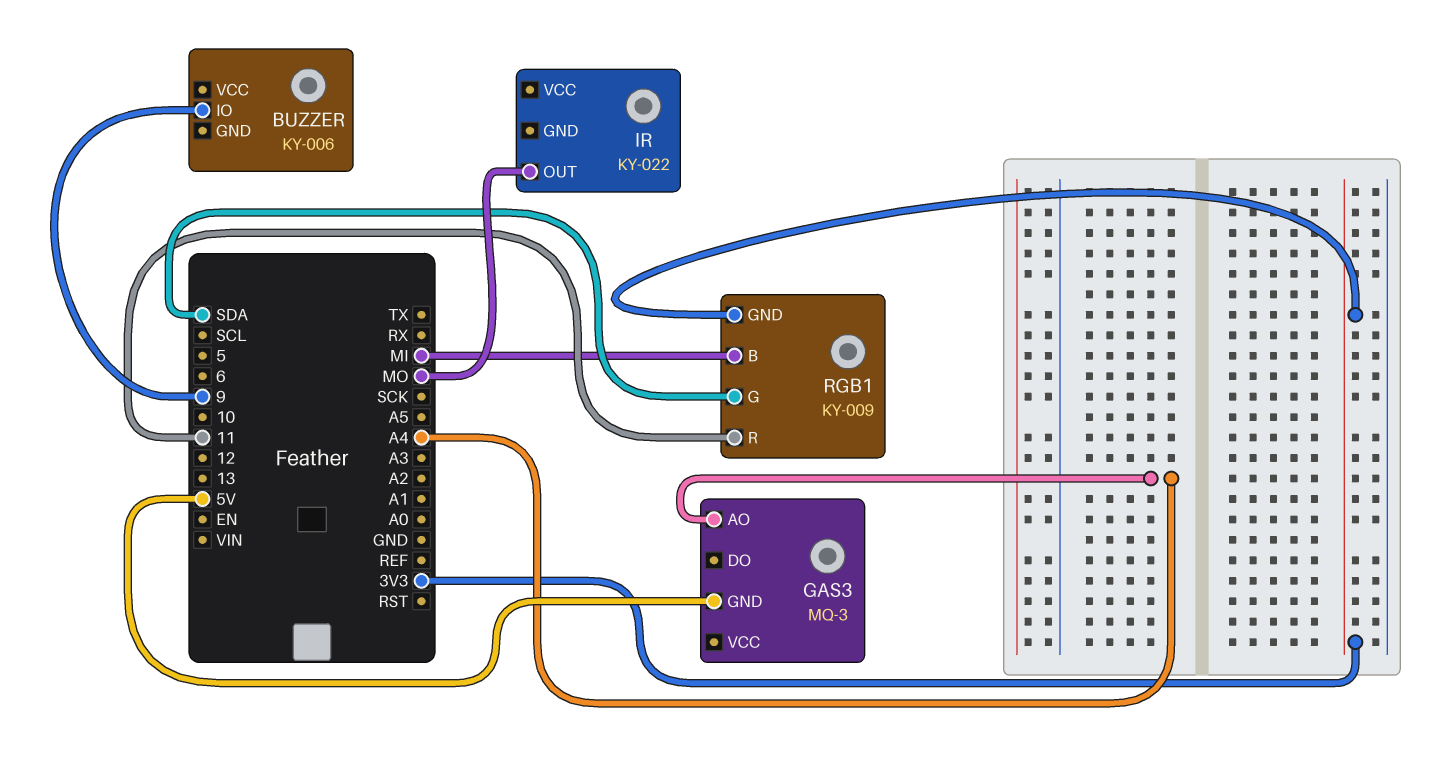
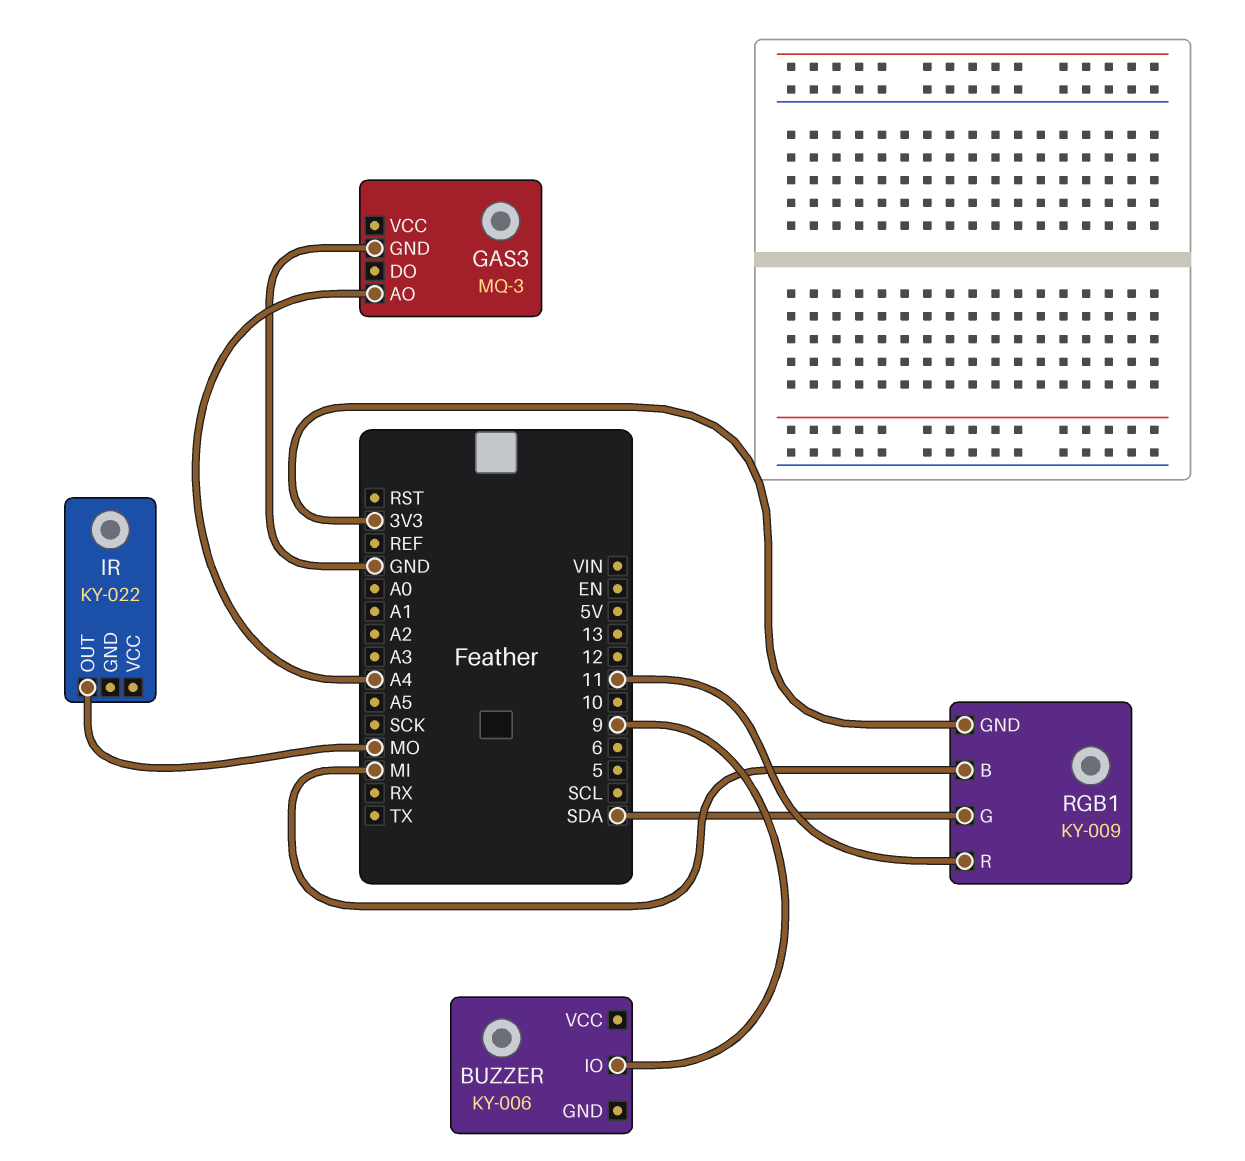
GAS3 pin GND: 5V -> GND

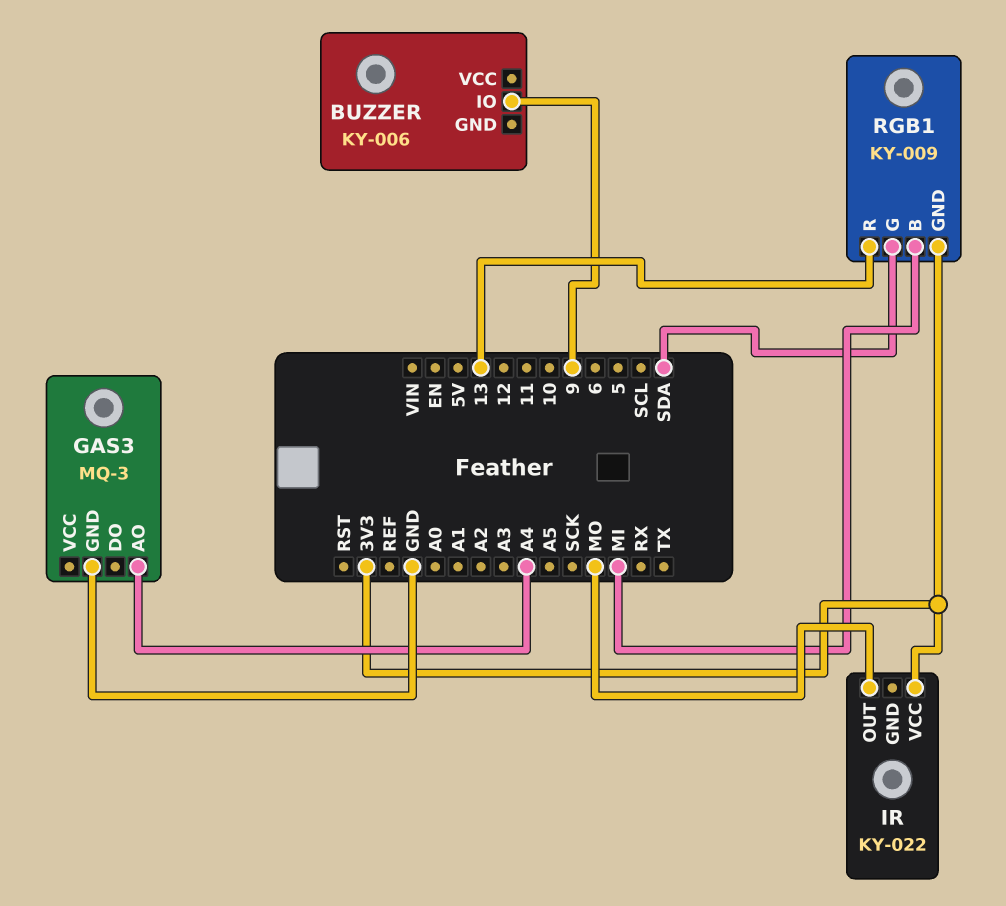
IR pin VCC: none -> 3V3
RGB1 pin R: 11 -> 13

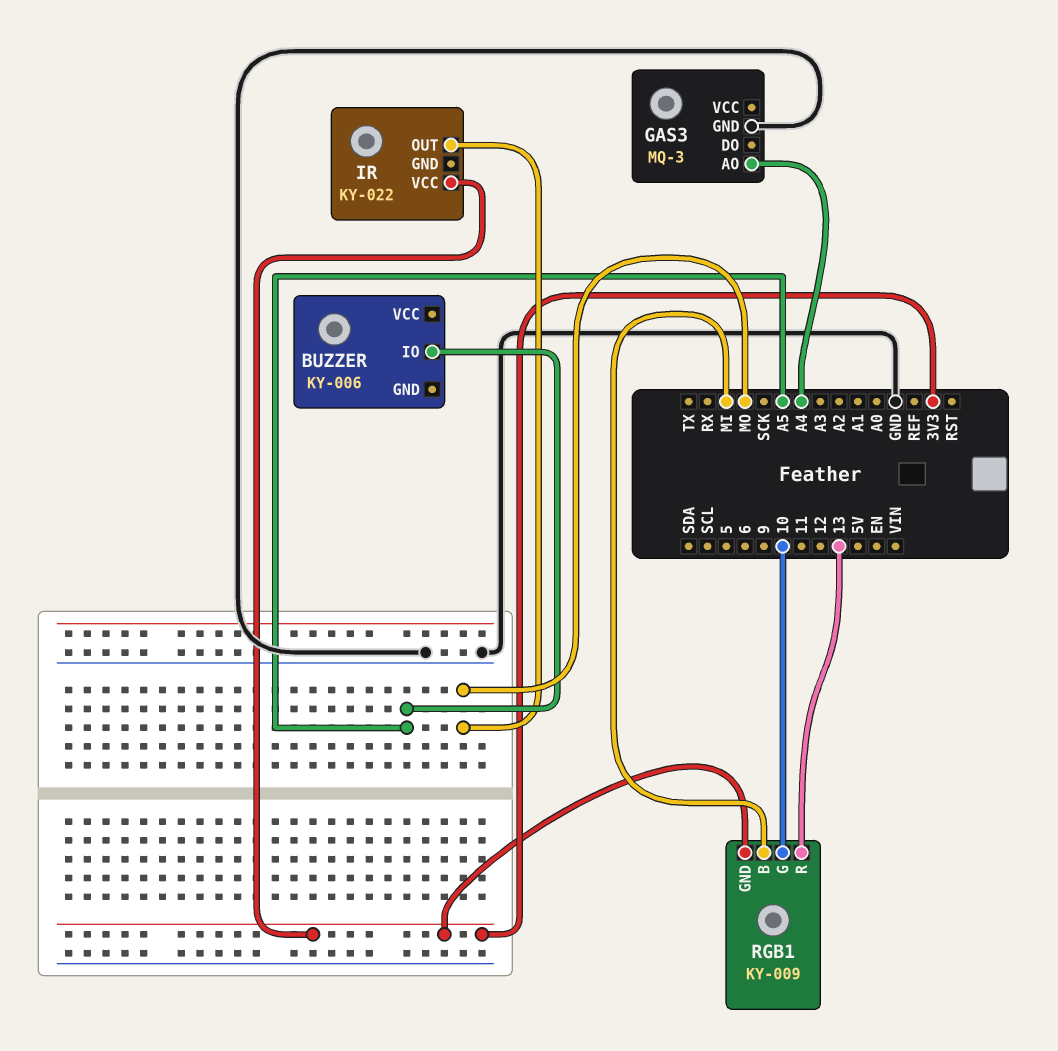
BUZZER pin IO: 9 -> A5
RGB1 pin G: SDA -> 10

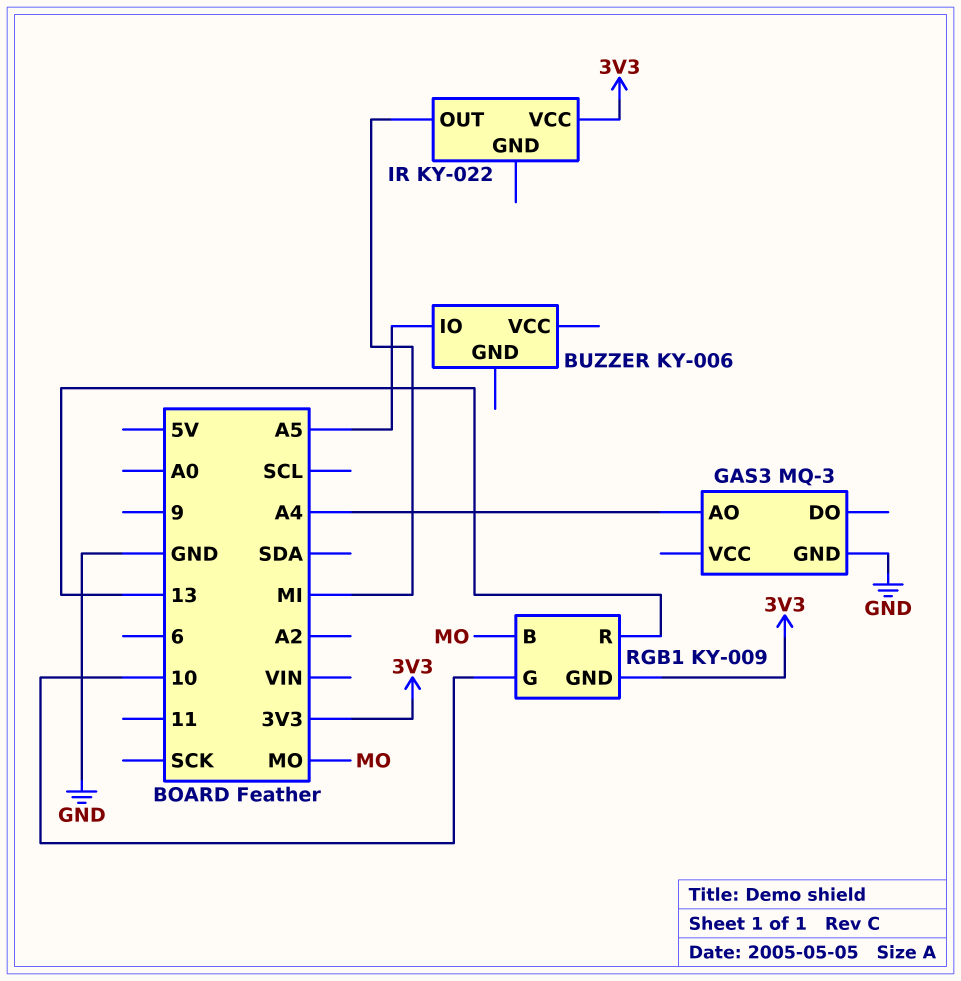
IR pin OUT: MO -> MI
RGB1 pin B: MI -> MO

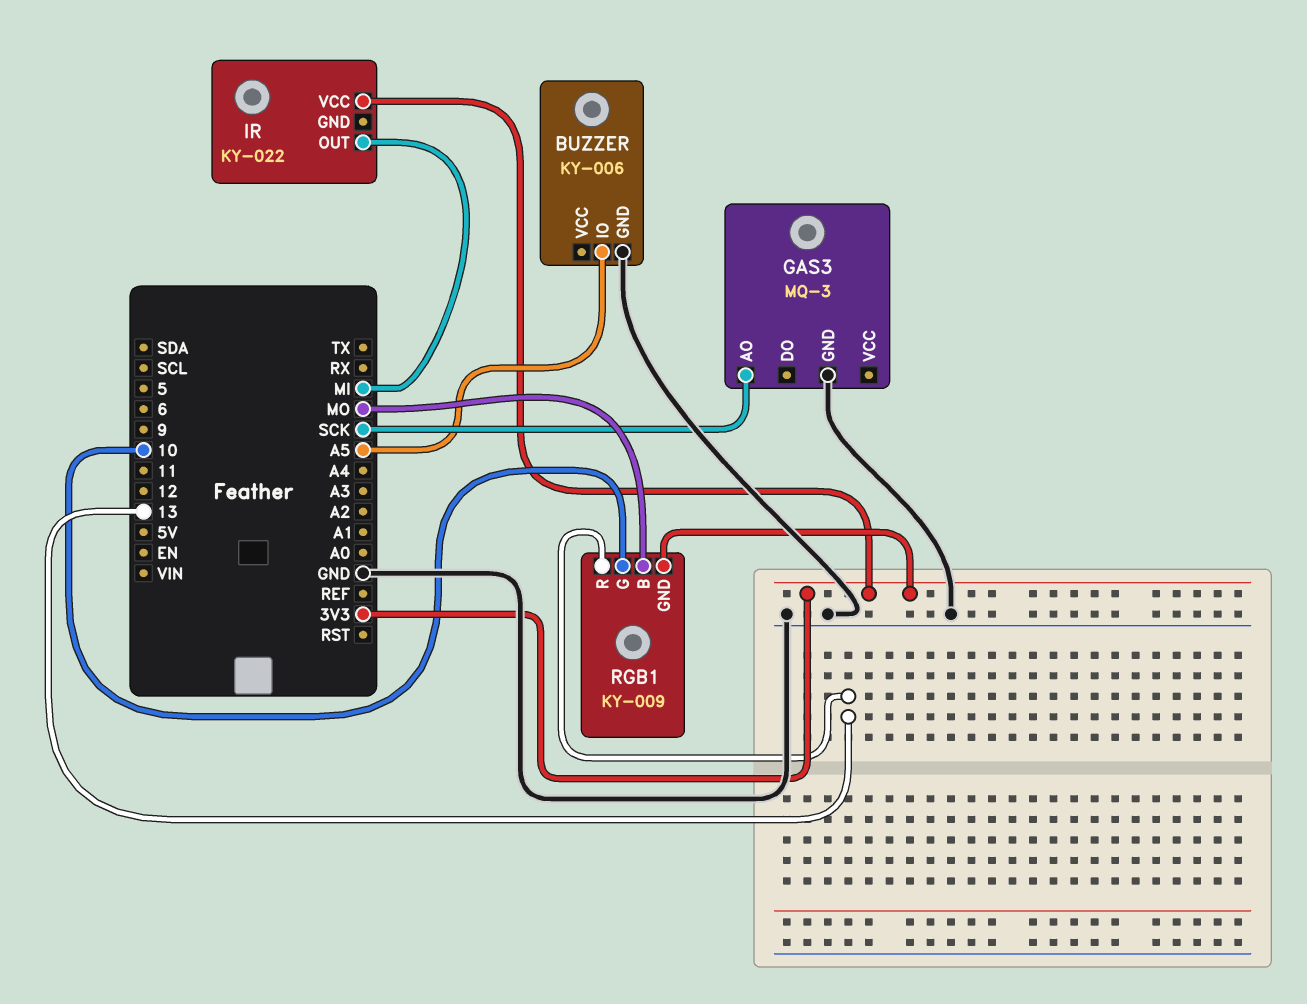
BUZZER pin GND: none -> GND
GAS3 pin AO: A4 -> SCK

